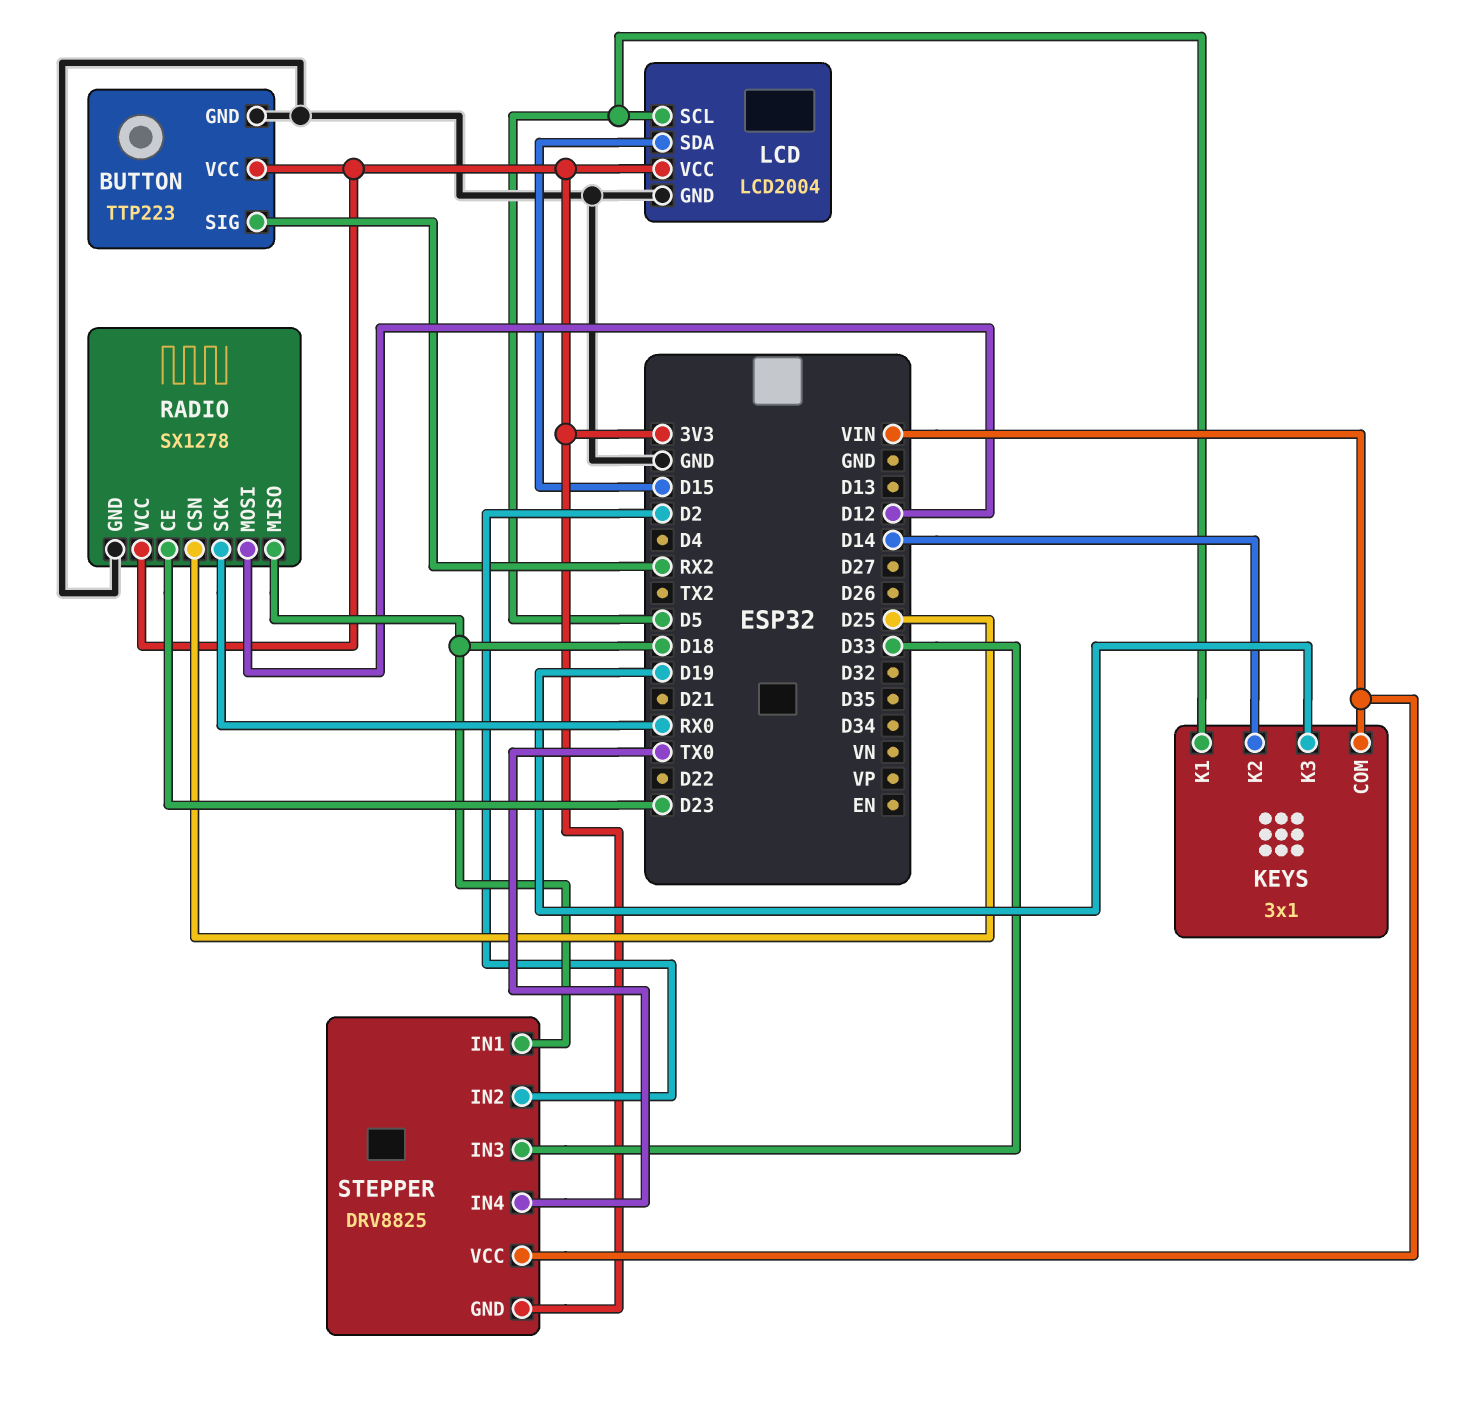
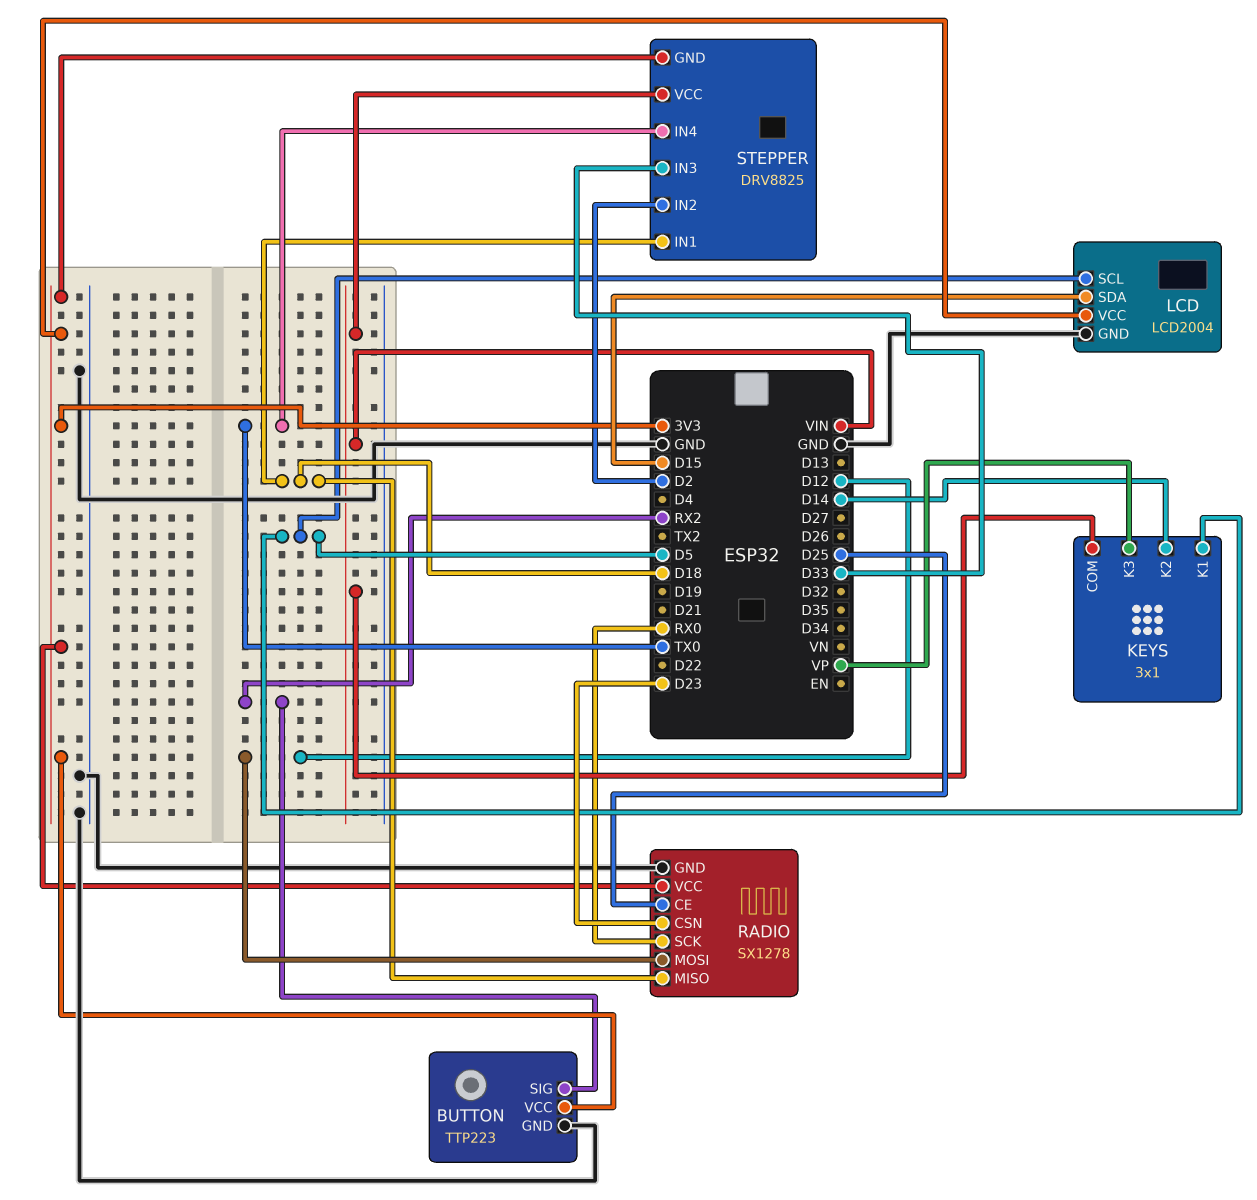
KEYS pin K3: D19 -> VP
RADIO pin CE: D23 -> D25
RADIO pin CSN: D25 -> D23

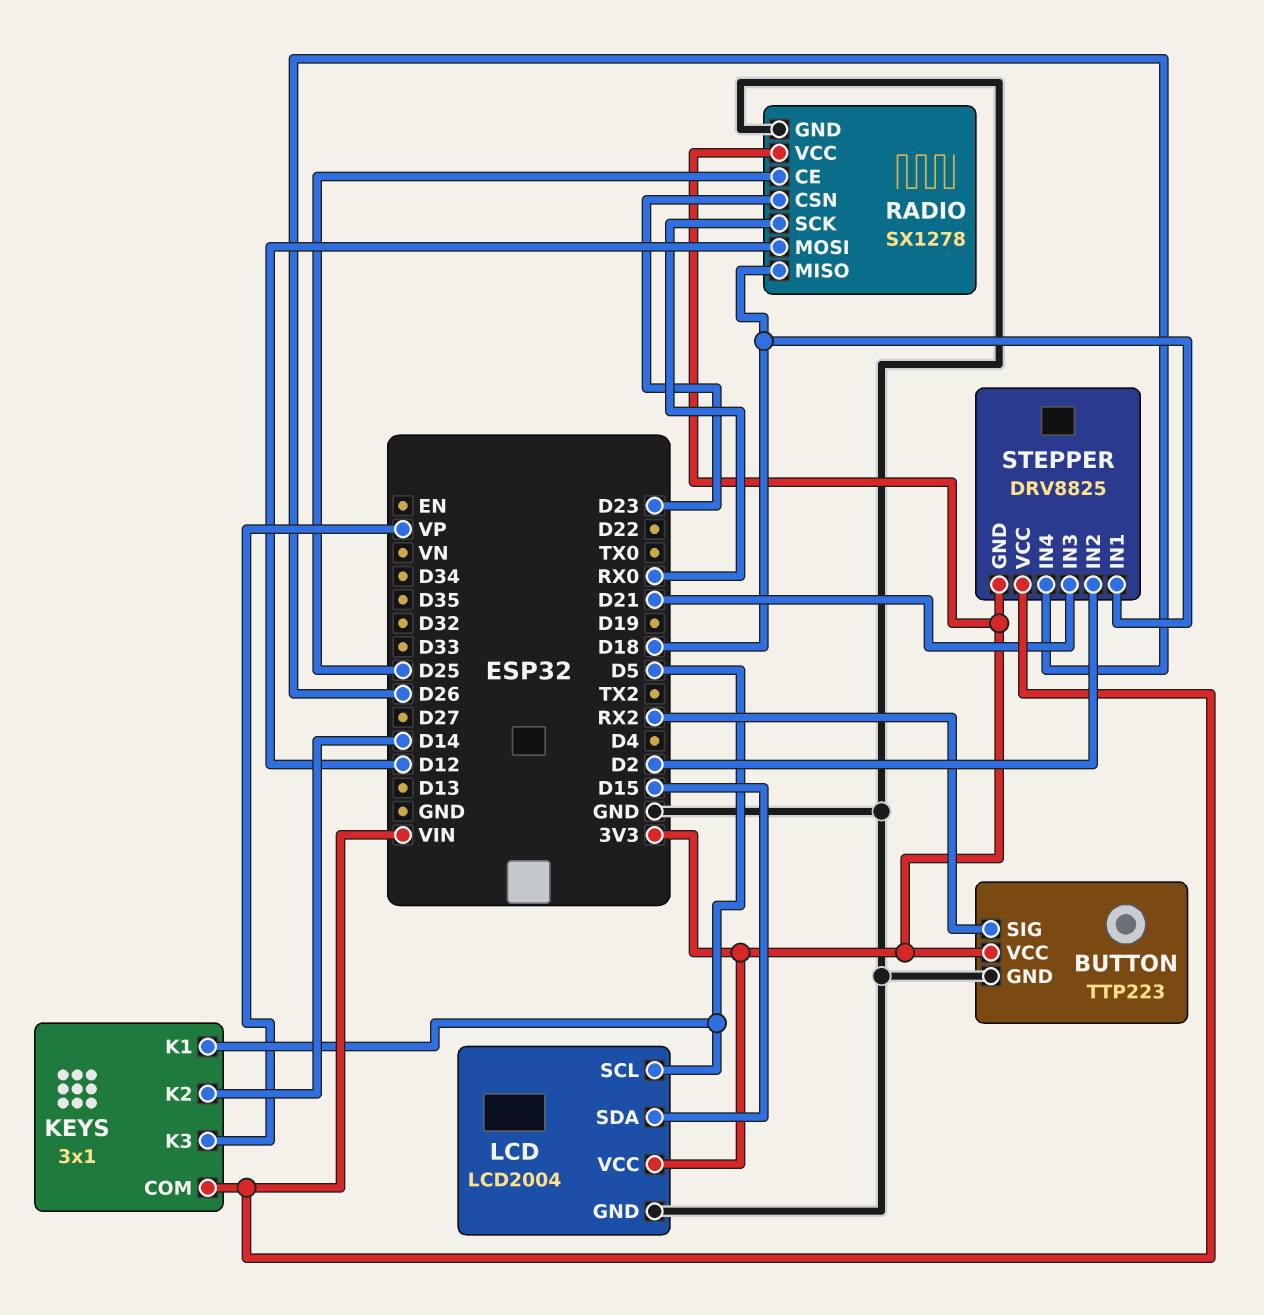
STEPPER pin IN3: D33 -> D21
STEPPER pin IN4: TX0 -> D26

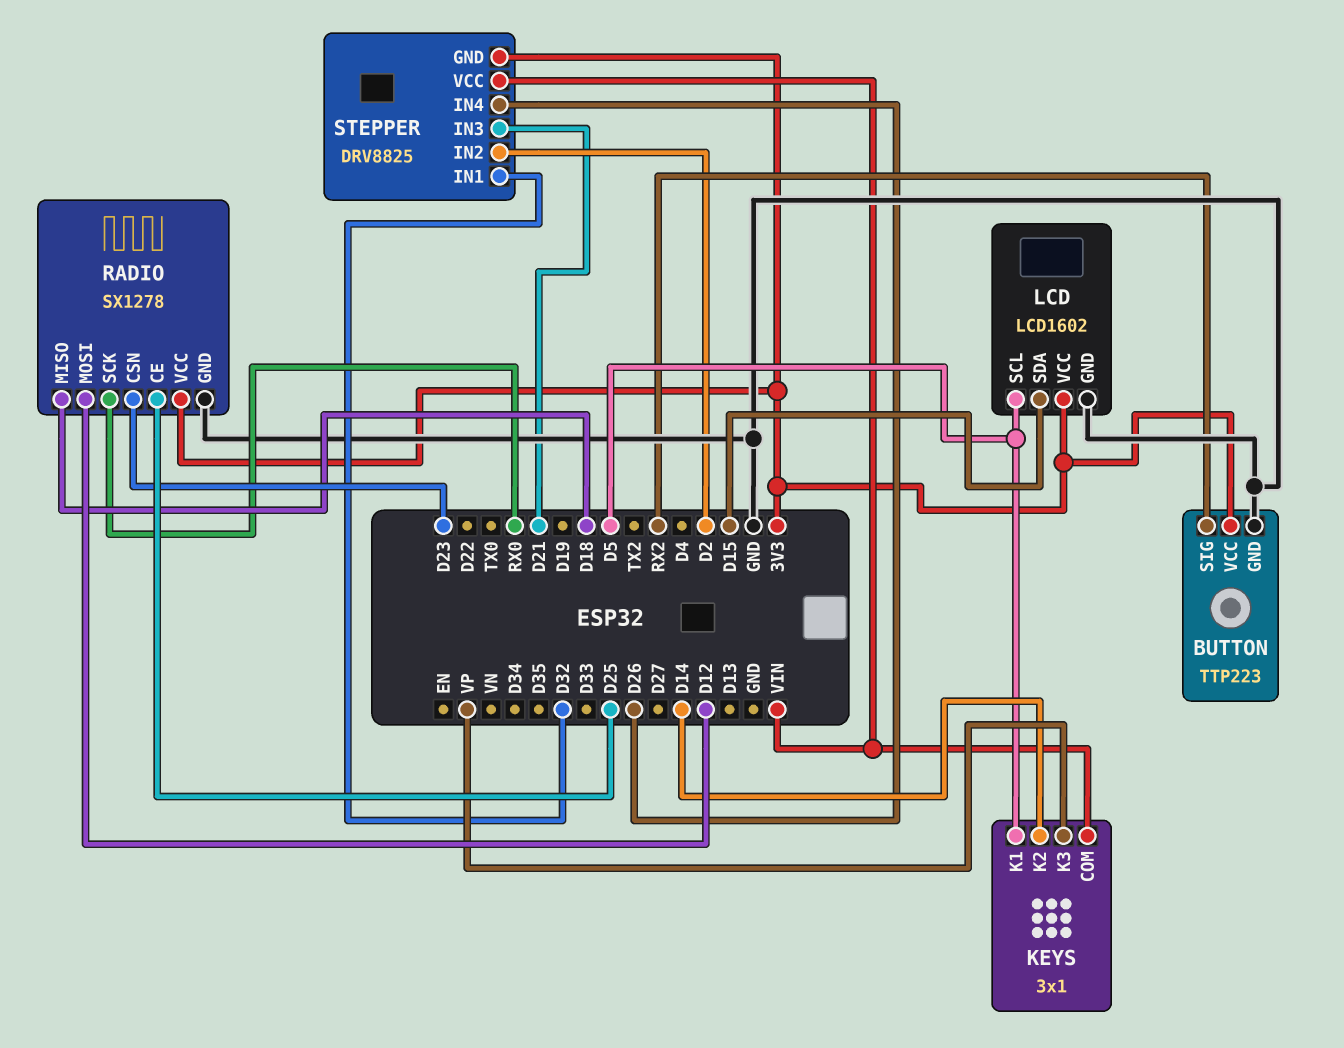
LCD: LCD2004 -> LCD1602
STEPPER pin IN1: D18 -> D32

